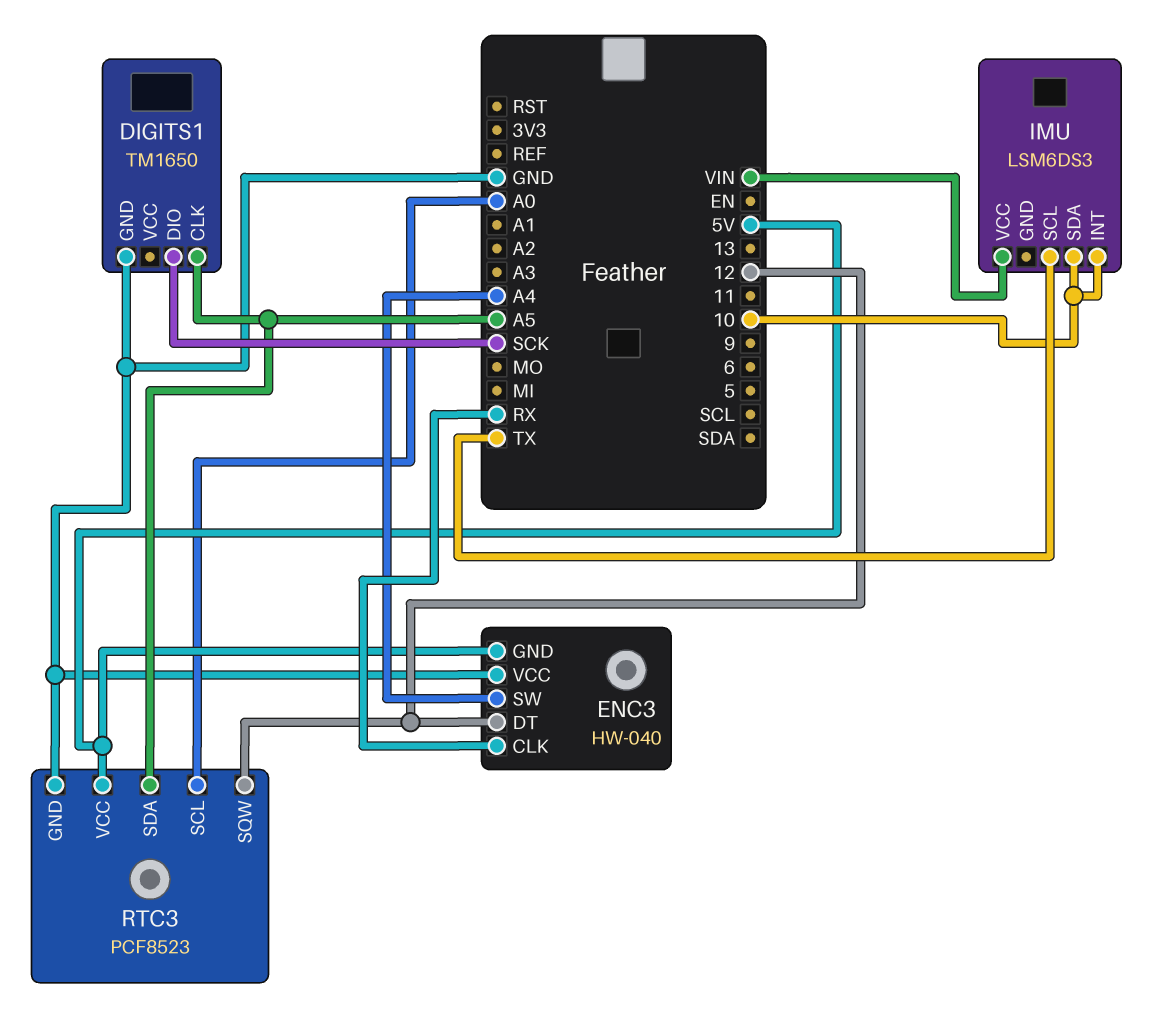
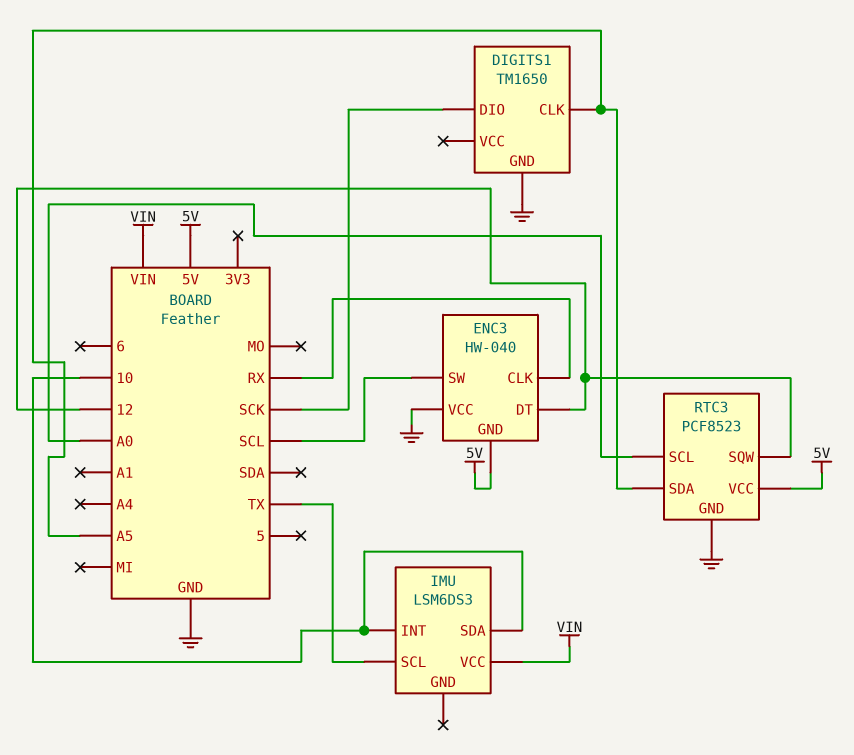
ENC3 pin SW: A4 -> SCL

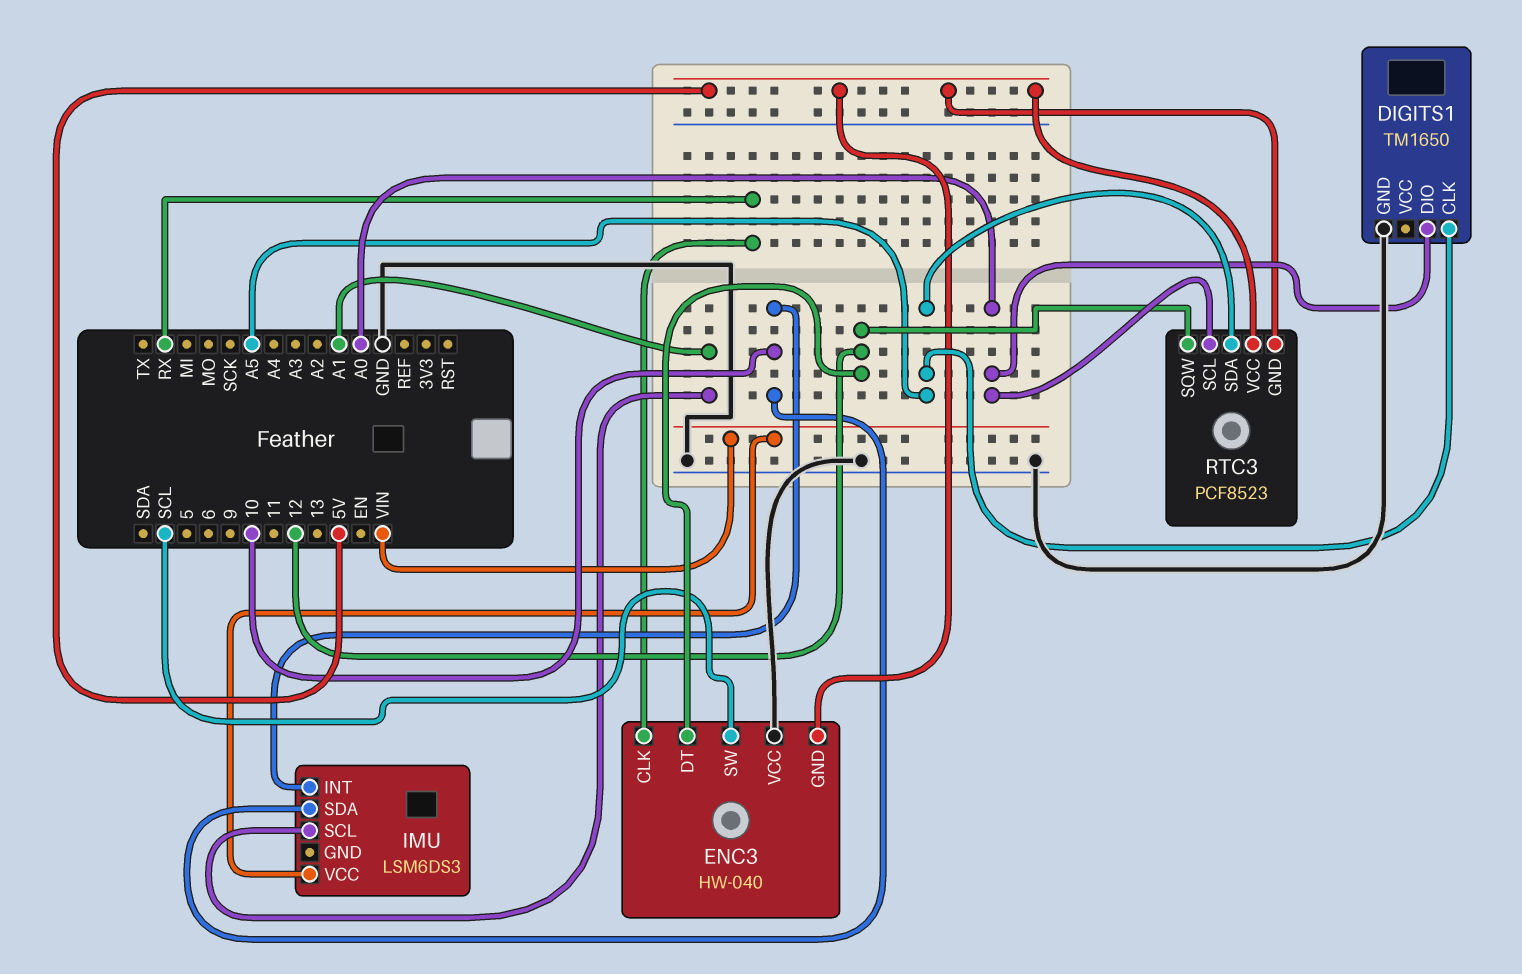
DIGITS1 pin DIO: SCK -> A0
IMU pin SCL: TX -> A1
RTC3 pin GND: GND -> 5V

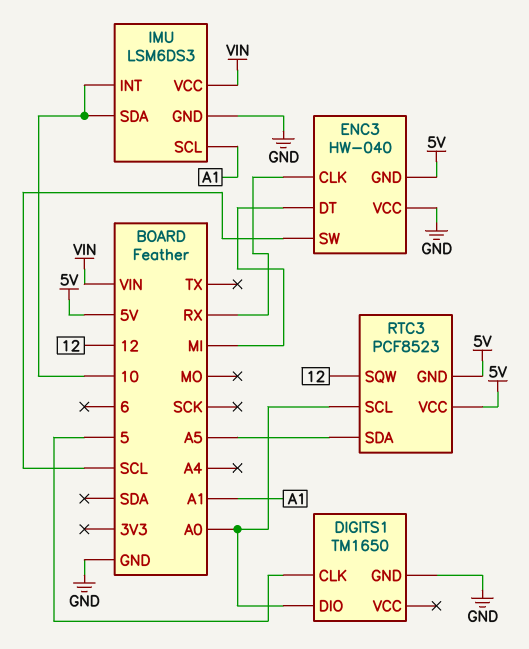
DIGITS1 pin CLK: A5 -> 5
ENC3 pin DT: 12 -> MI
IMU pin GND: none -> GND

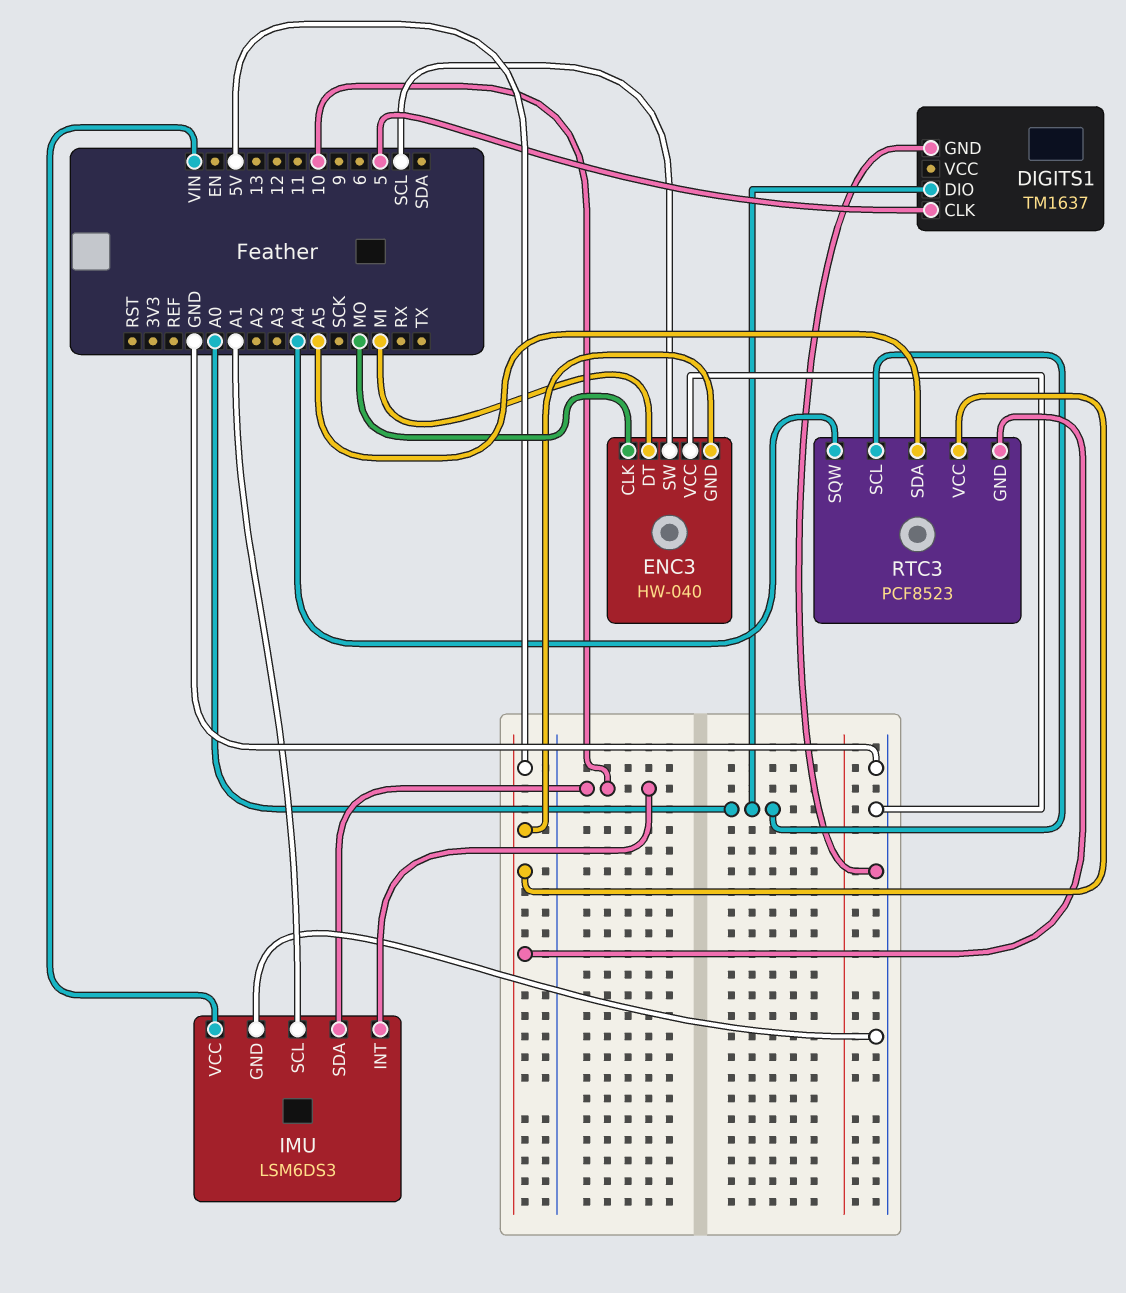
DIGITS1: TM1650 -> TM1637
ENC3 pin CLK: RX -> MO
RTC3 pin SQW: 12 -> A4

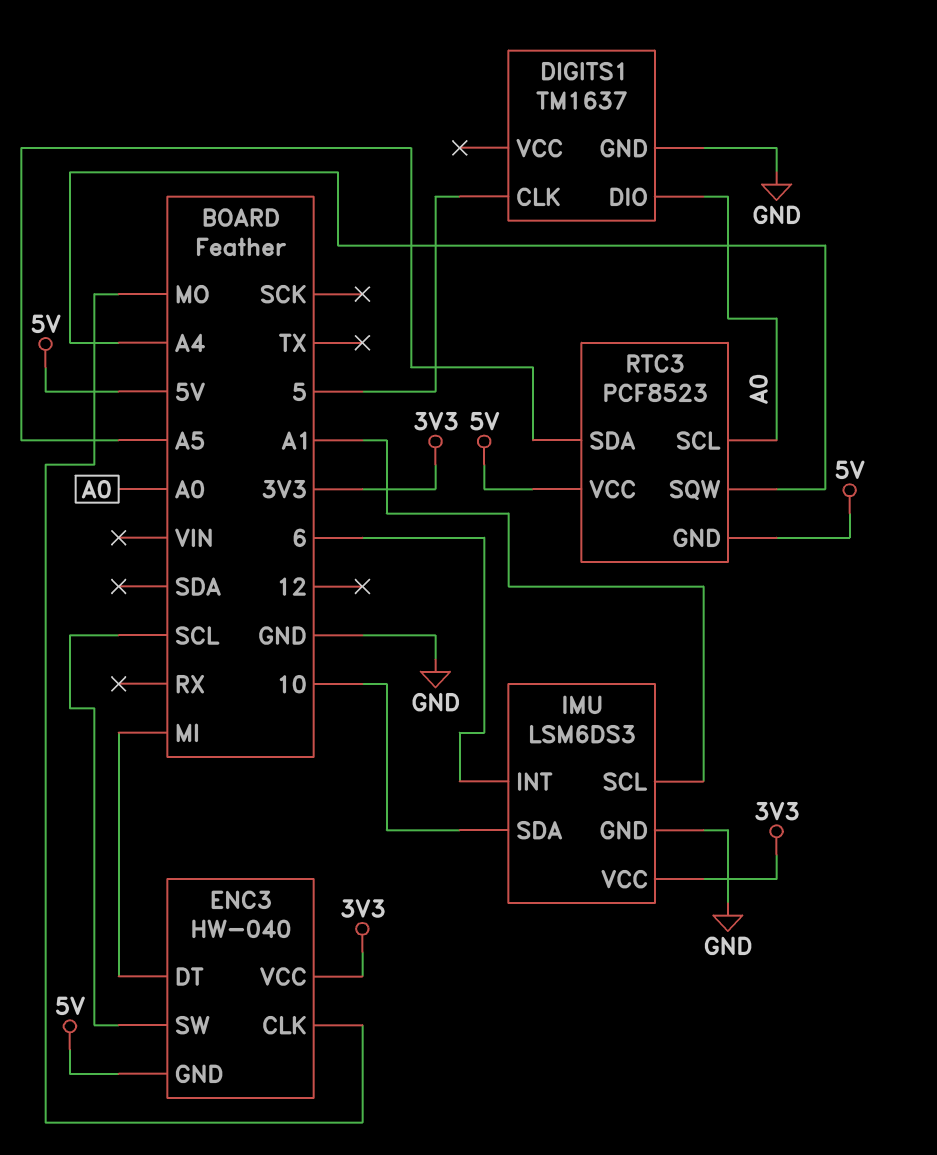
ENC3 pin VCC: GND -> 3V3
IMU pin INT: 10 -> 6
IMU pin VCC: VIN -> 3V3

